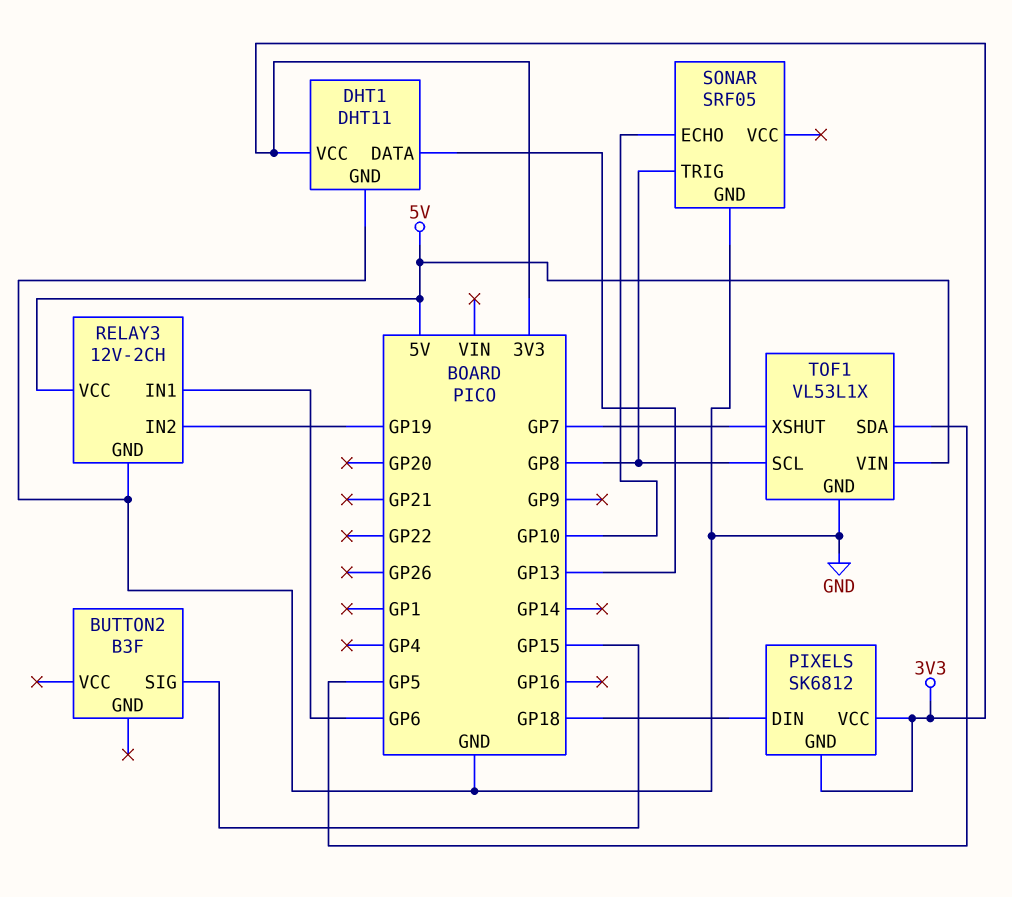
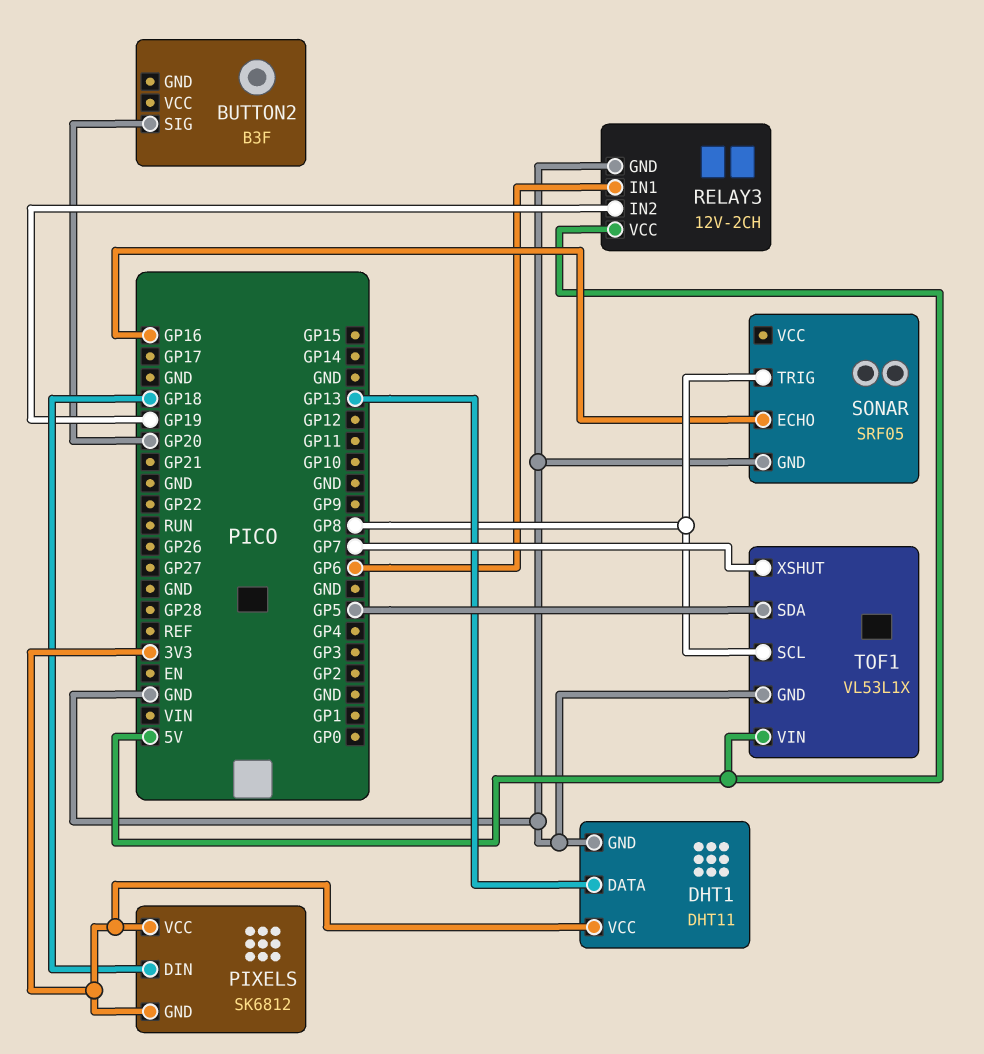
BUTTON2 pin SIG: GP15 -> GP20
SONAR pin ECHO: GP10 -> GP16

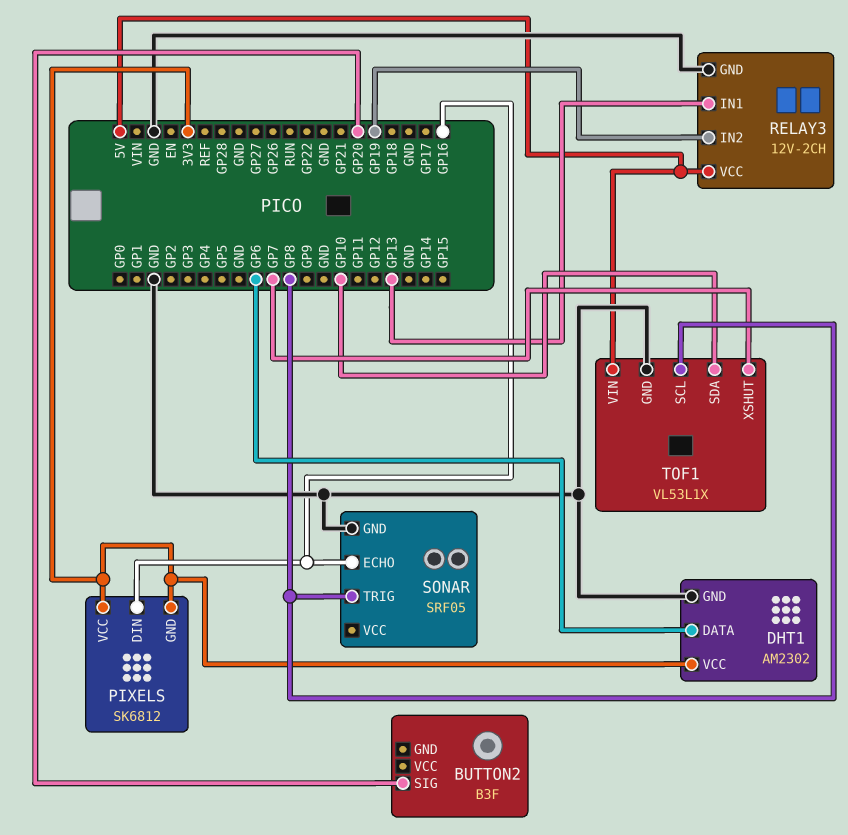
DHT1: DHT11 -> AM2302
DHT1 pin DATA: GP13 -> GP6
PIXELS pin DIN: GP18 -> GP16
RELAY3 pin IN1: GP6 -> GP13
TOF1 pin SDA: GP5 -> GP10

